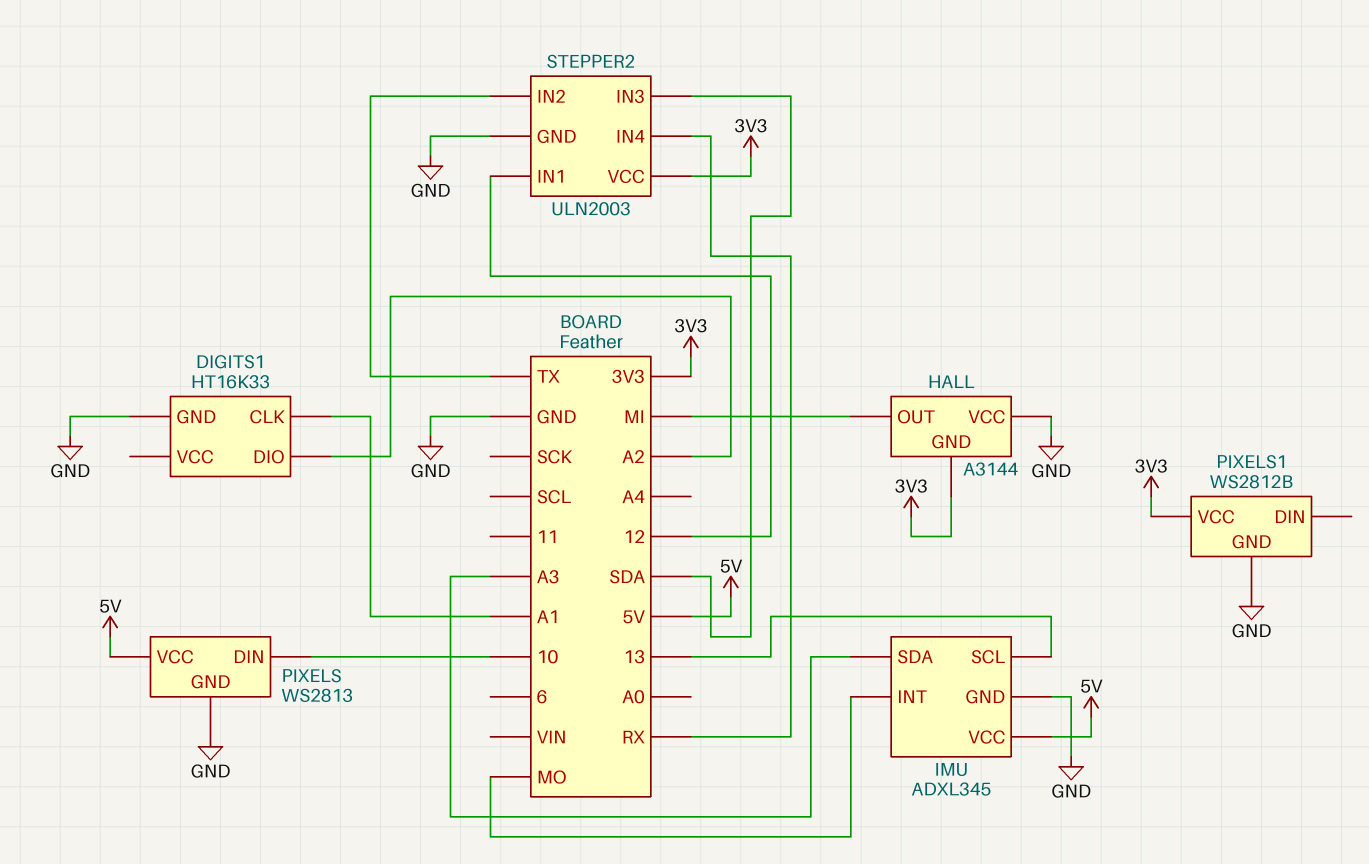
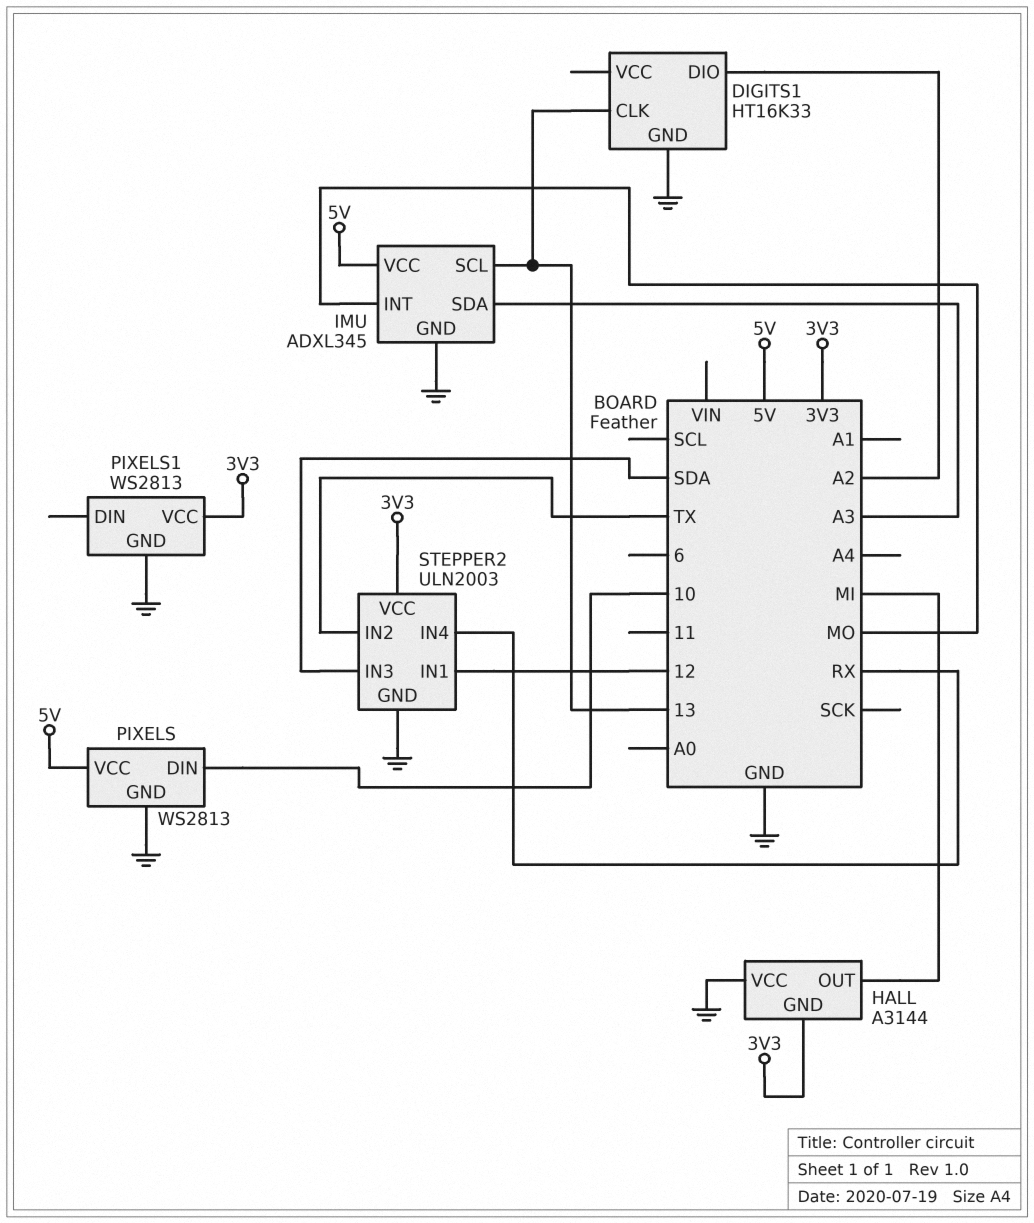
DIGITS1 pin CLK: A1 -> 13
PIXELS1: WS2812B -> WS2813

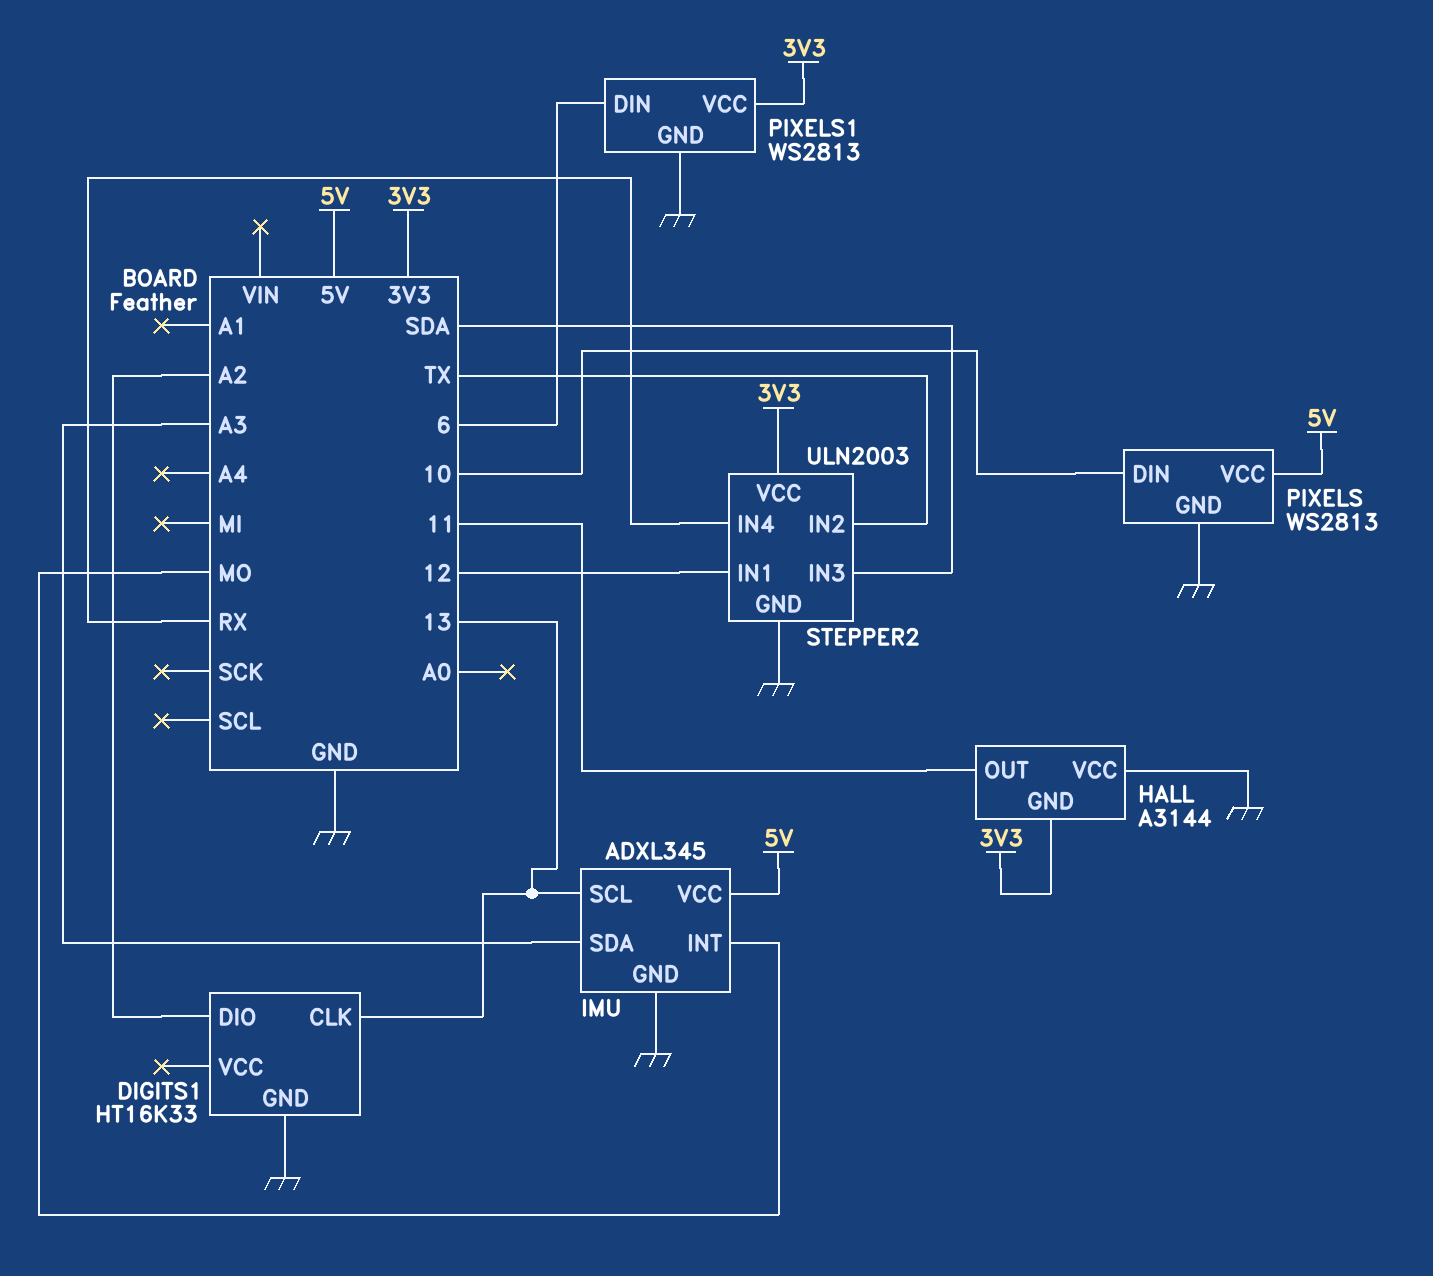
HALL pin OUT: MI -> 11
PIXELS1 pin DIN: none -> 6

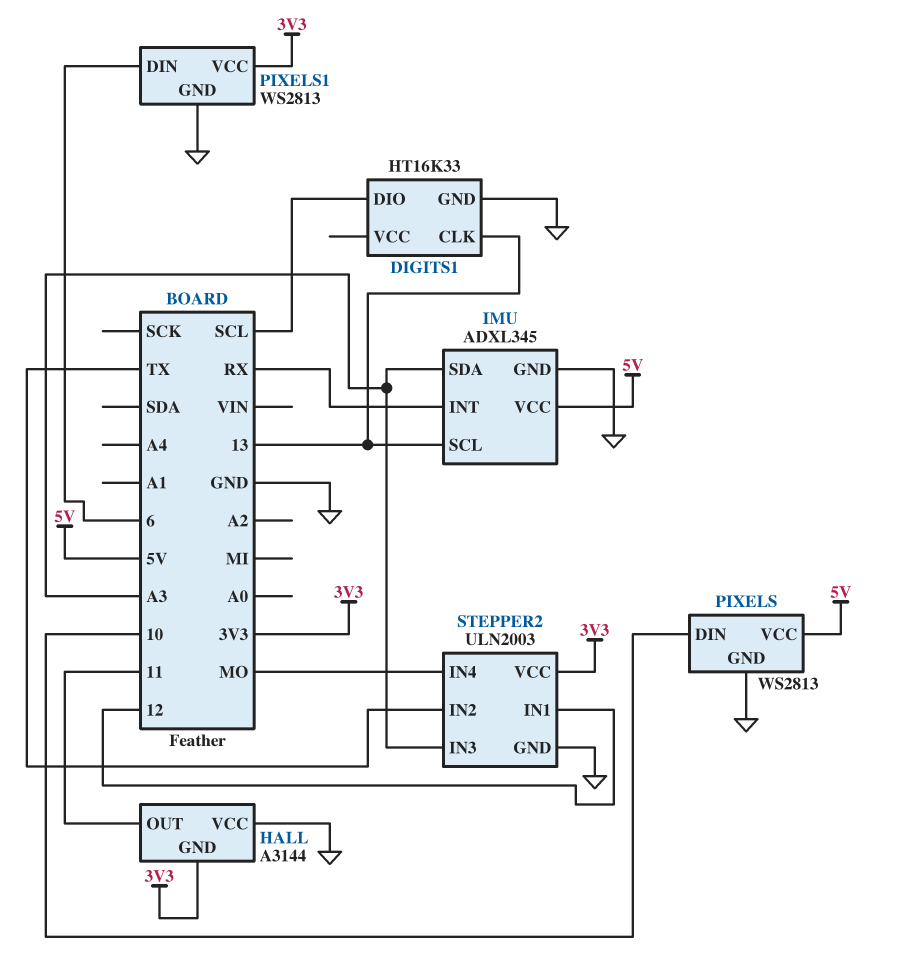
DIGITS1 pin DIO: A2 -> SCL
IMU pin INT: MO -> RX
STEPPER2 pin IN3: SDA -> A3
STEPPER2 pin IN4: RX -> MO

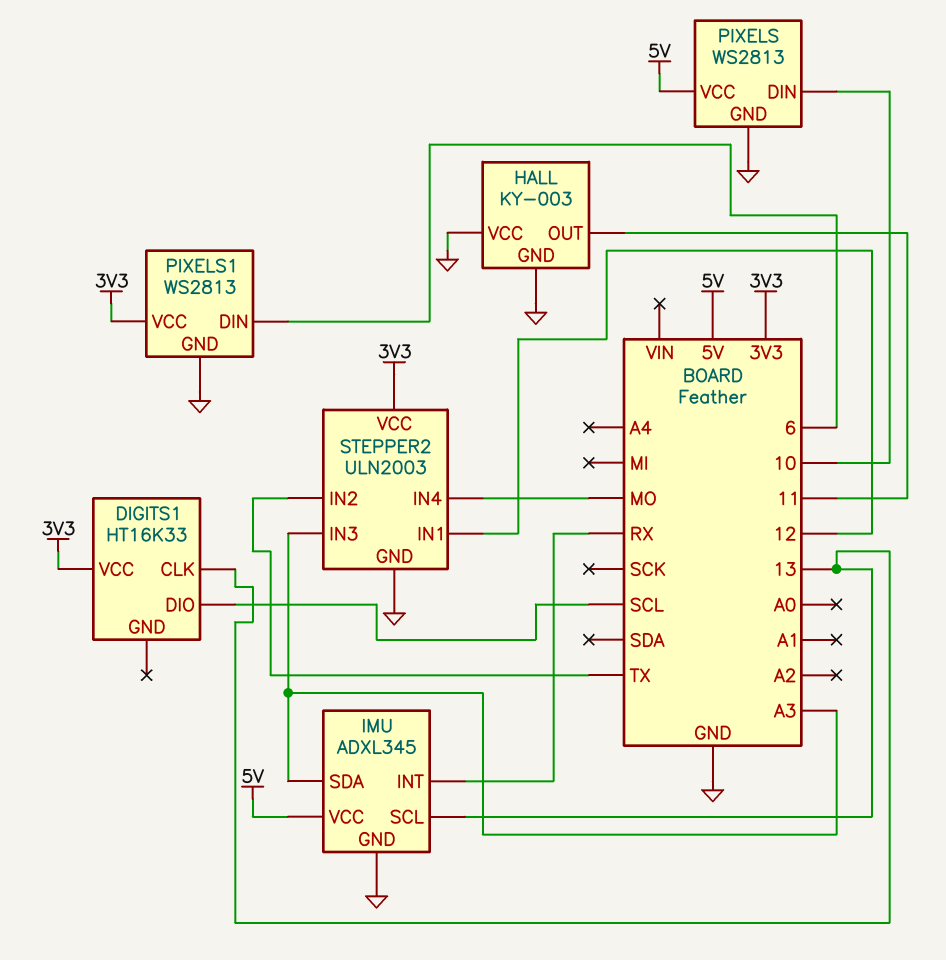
DIGITS1 pin GND: GND -> none
DIGITS1 pin VCC: none -> 3V3
HALL: A3144 -> KY-003
HALL pin GND: 3V3 -> GND

